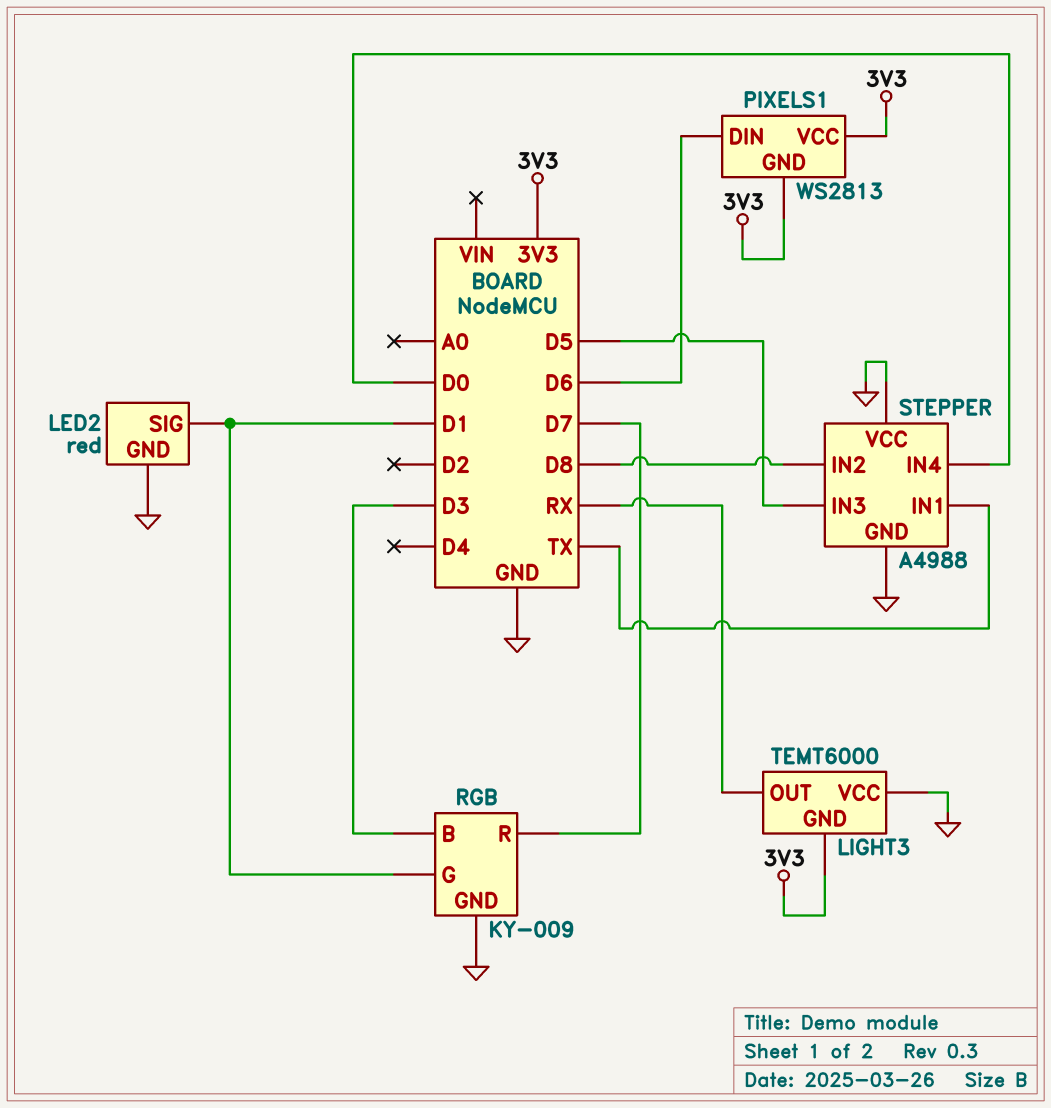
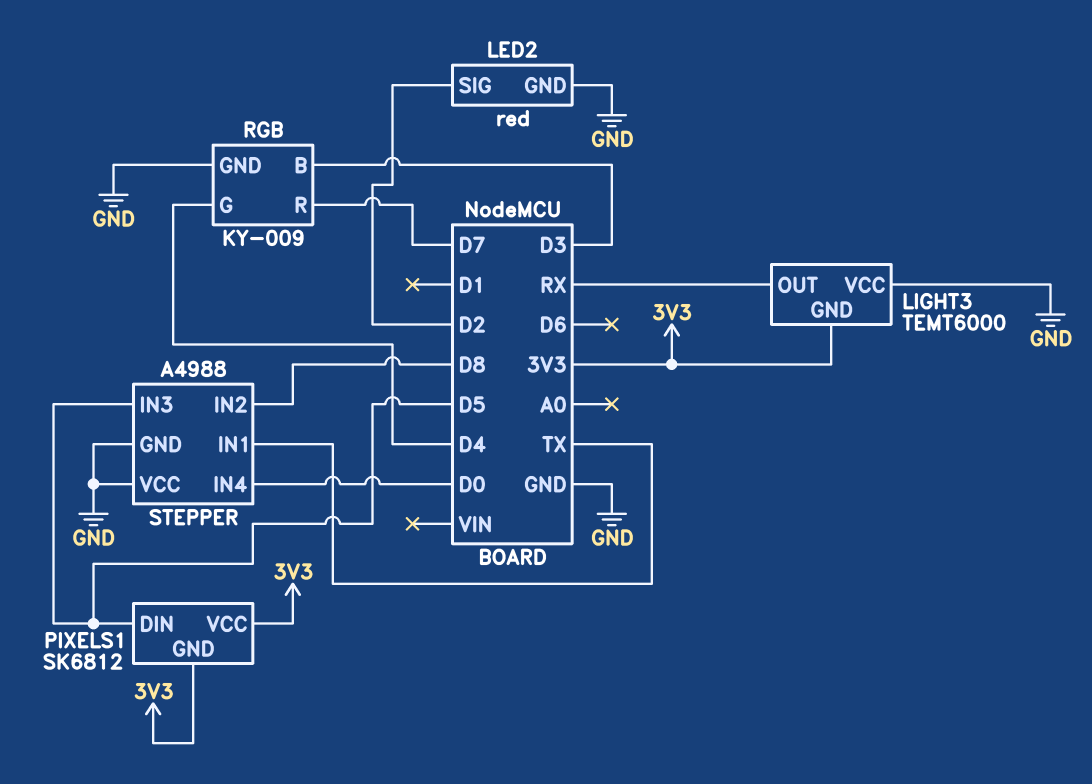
LED2 pin SIG: D1 -> D2
PIXELS1: WS2813 -> SK6812
PIXELS1 pin DIN: D6 -> D5
RGB pin G: D1 -> D4

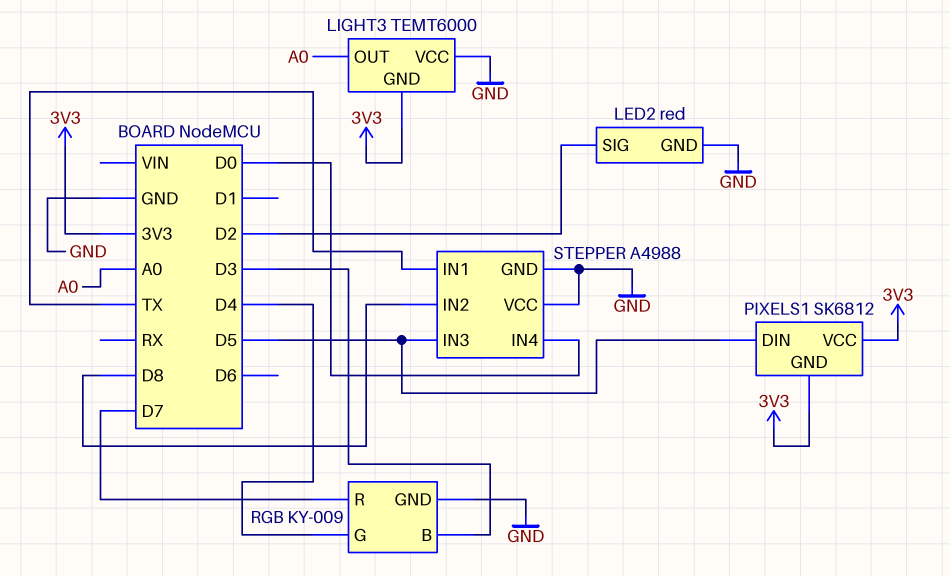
LIGHT3 pin OUT: RX -> A0

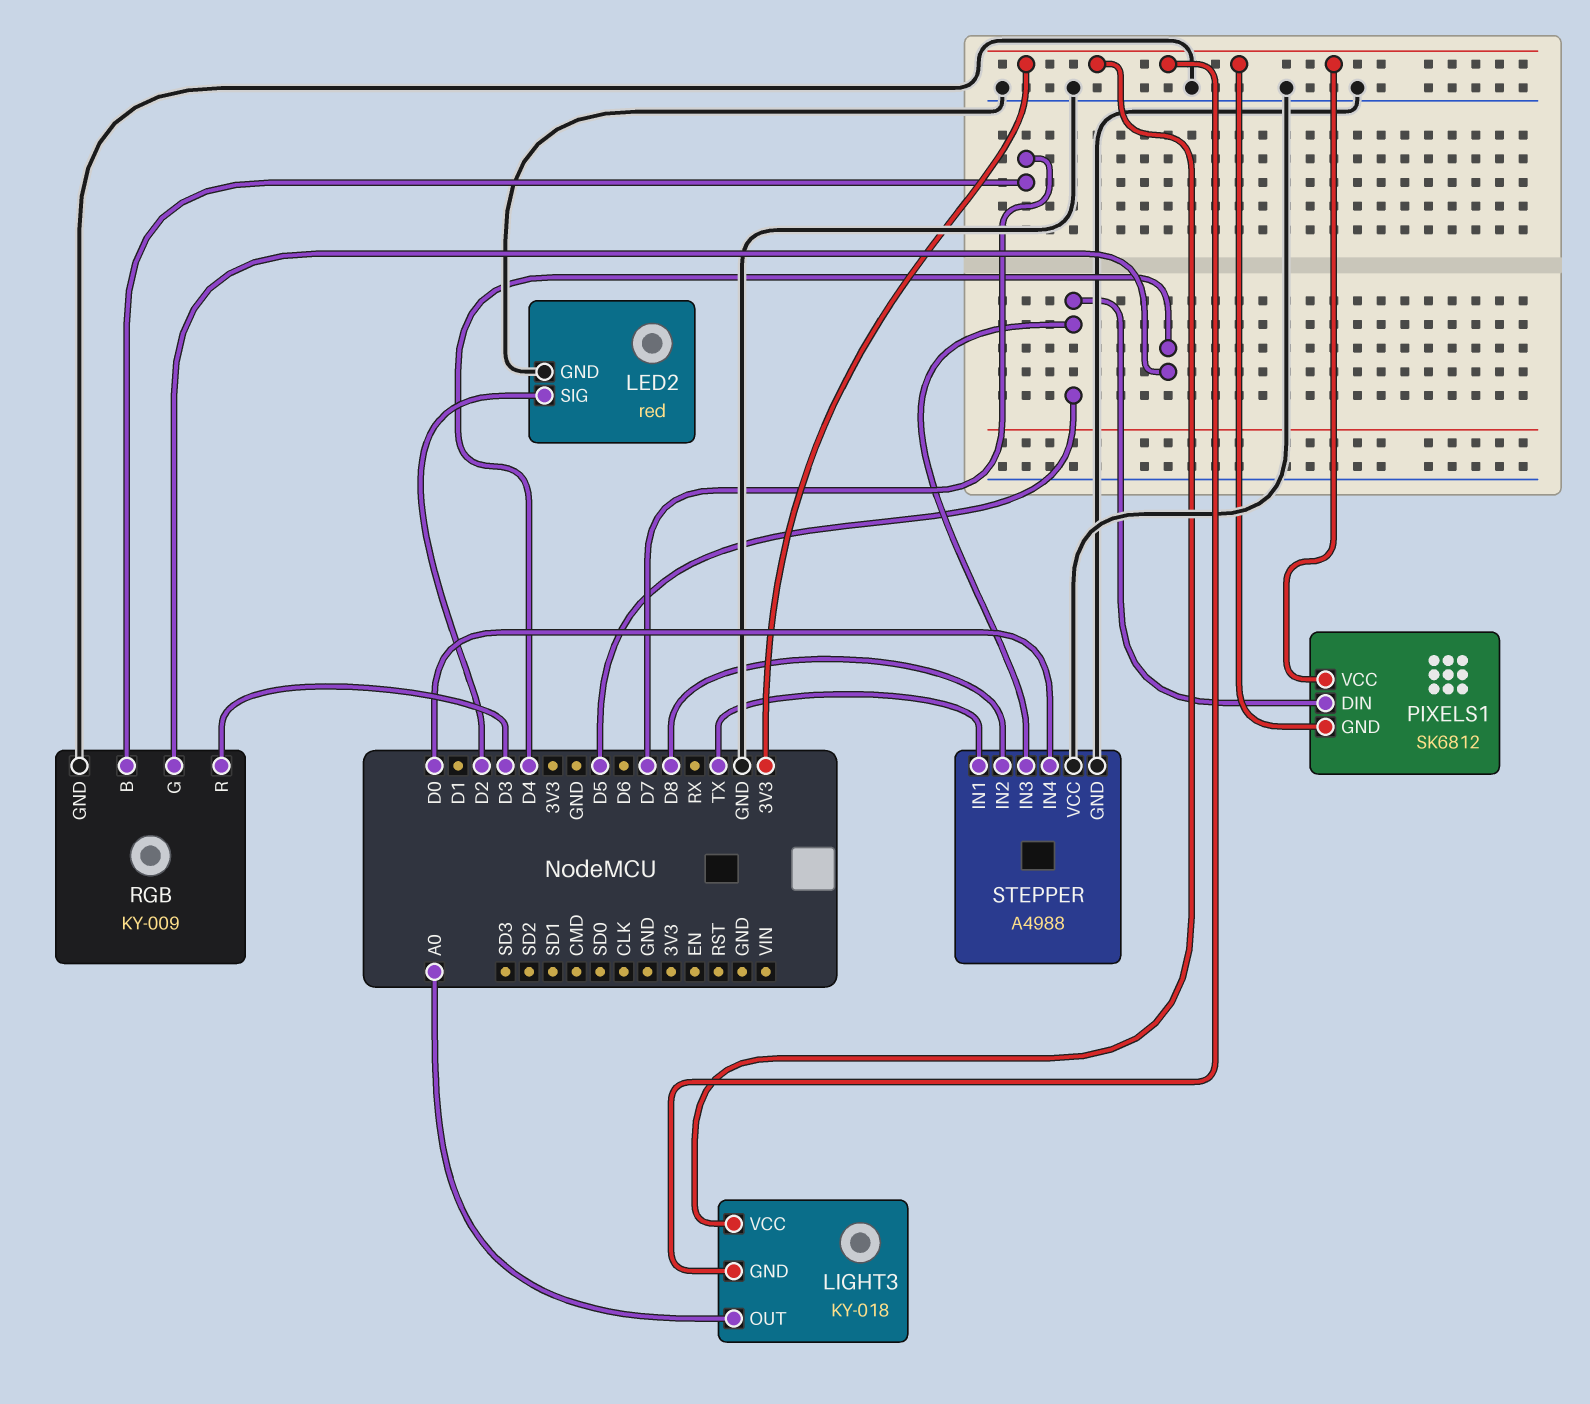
LIGHT3: TEMT6000 -> KY-018
LIGHT3 pin VCC: GND -> 3V3
RGB pin B: D3 -> D7
RGB pin R: D7 -> D3

